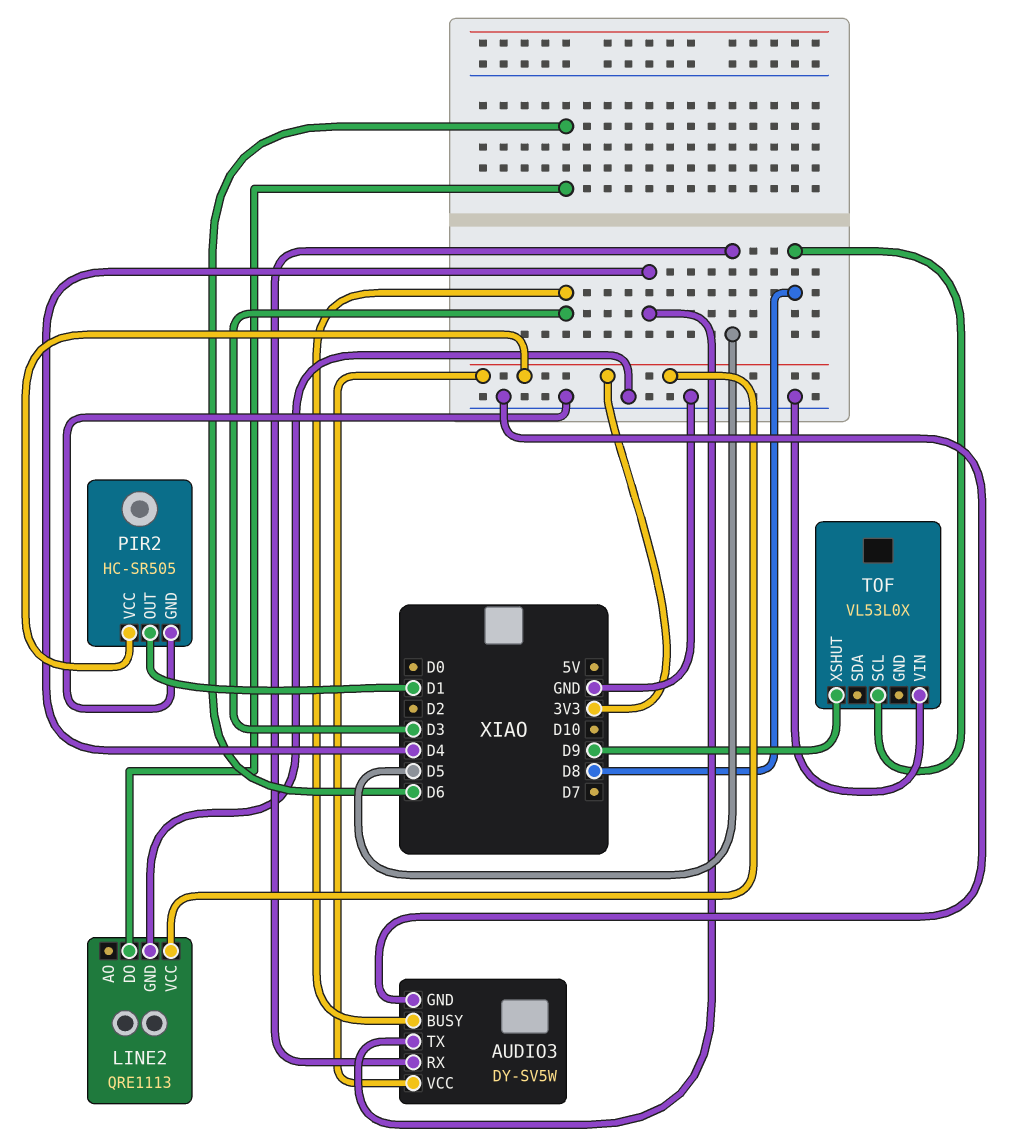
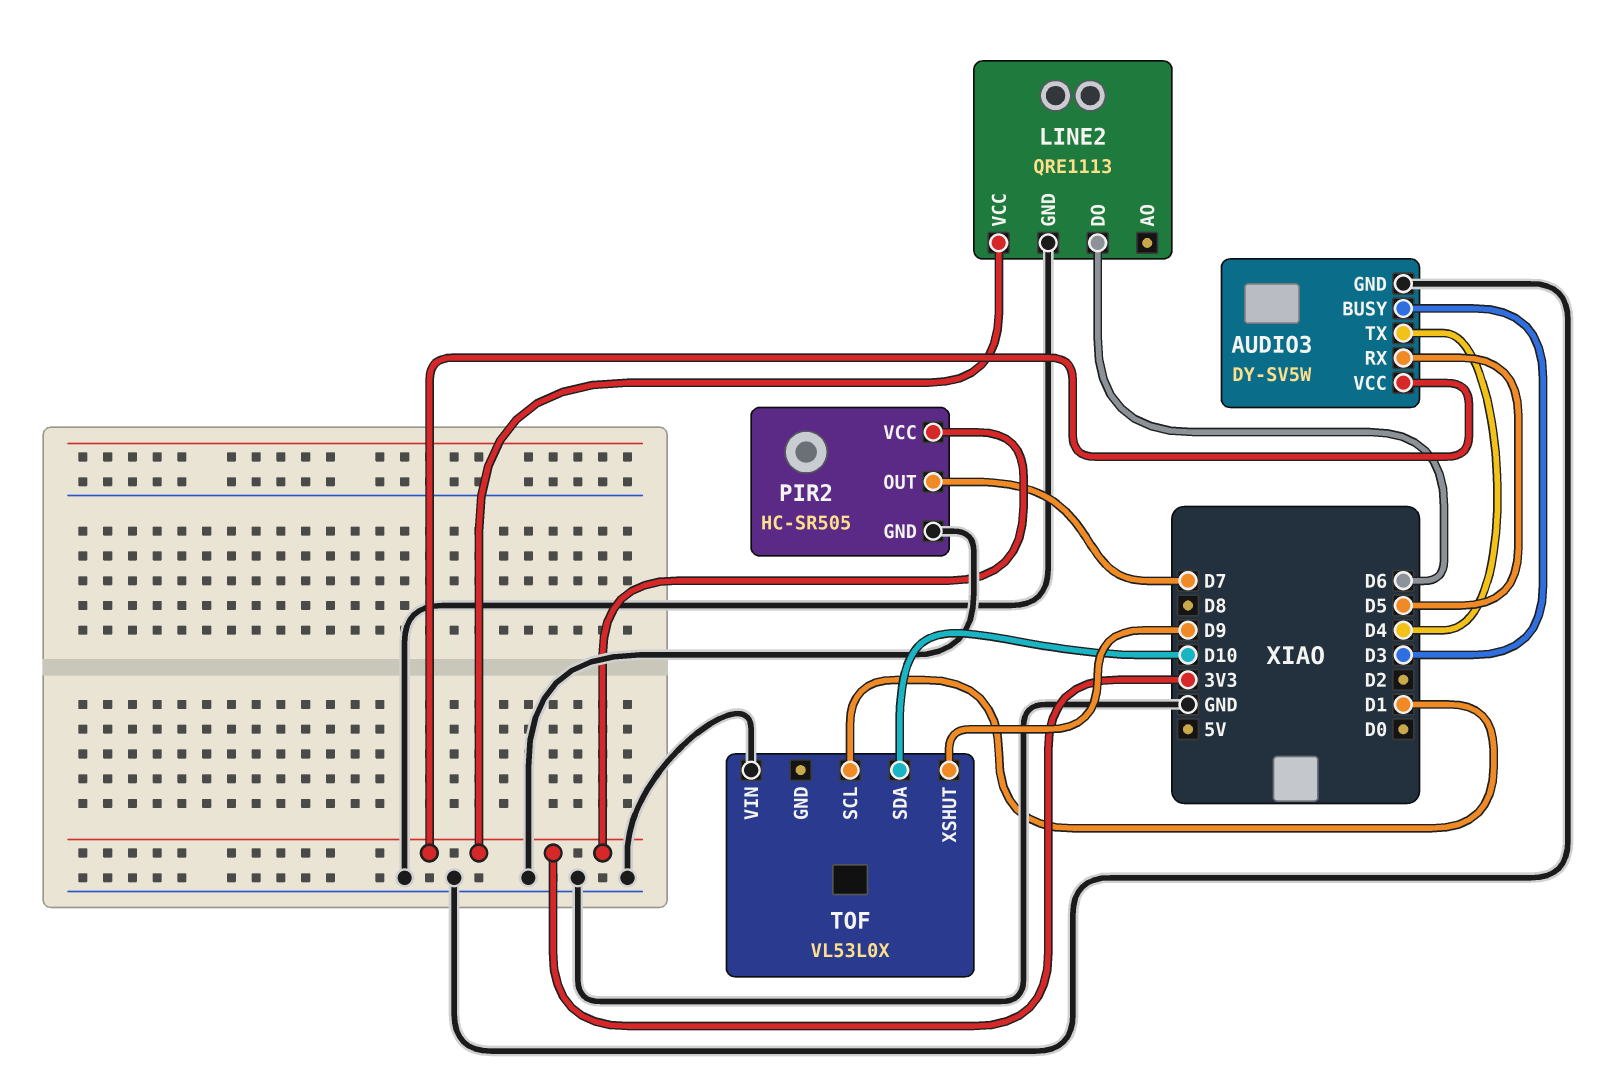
PIR2 pin OUT: D1 -> D7
TOF pin SCL: D8 -> D1
TOF pin SDA: none -> D10

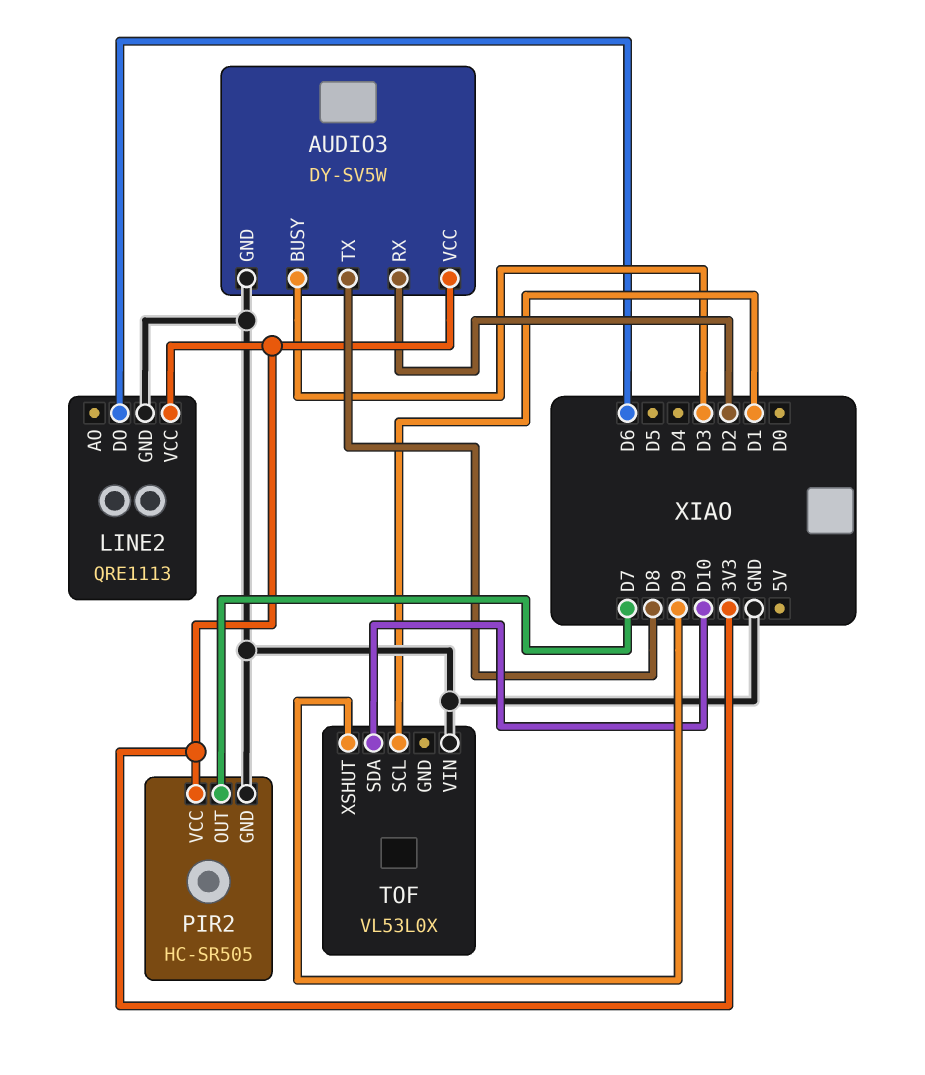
AUDIO3 pin RX: D5 -> D2
AUDIO3 pin TX: D4 -> D8

